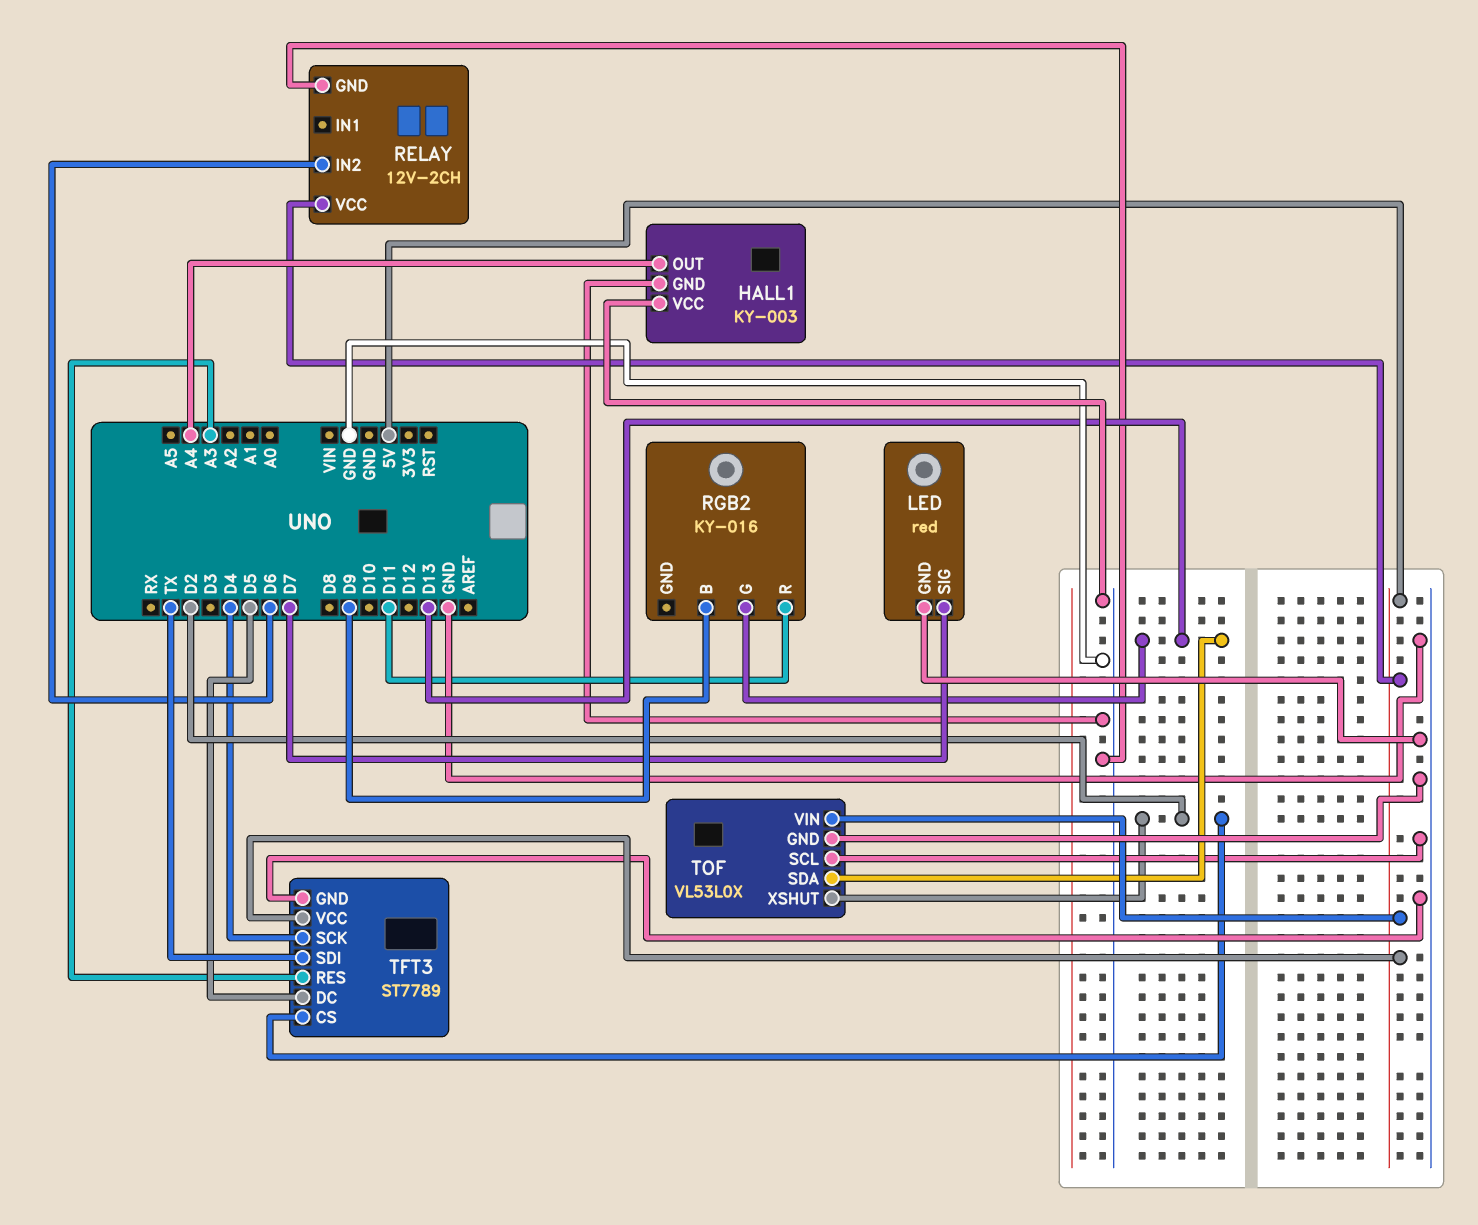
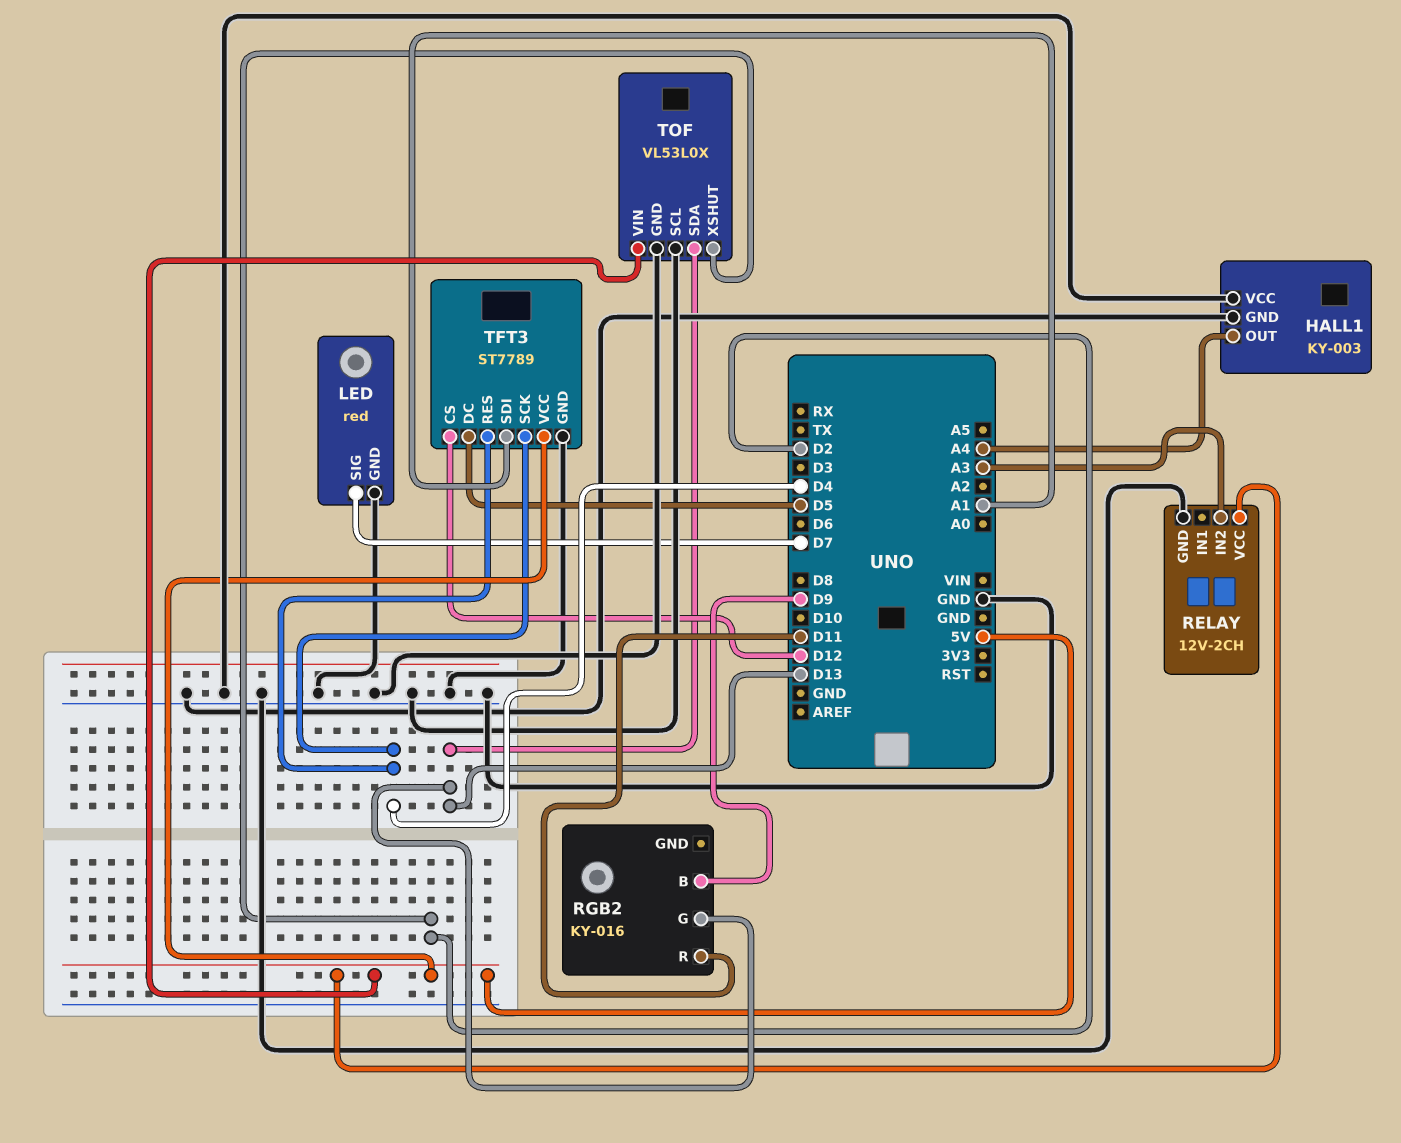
RELAY pin IN2: D6 -> A3
TFT3 pin CS: D2 -> D12
TFT3 pin RES: A3 -> D4
TFT3 pin SDI: TX -> A1

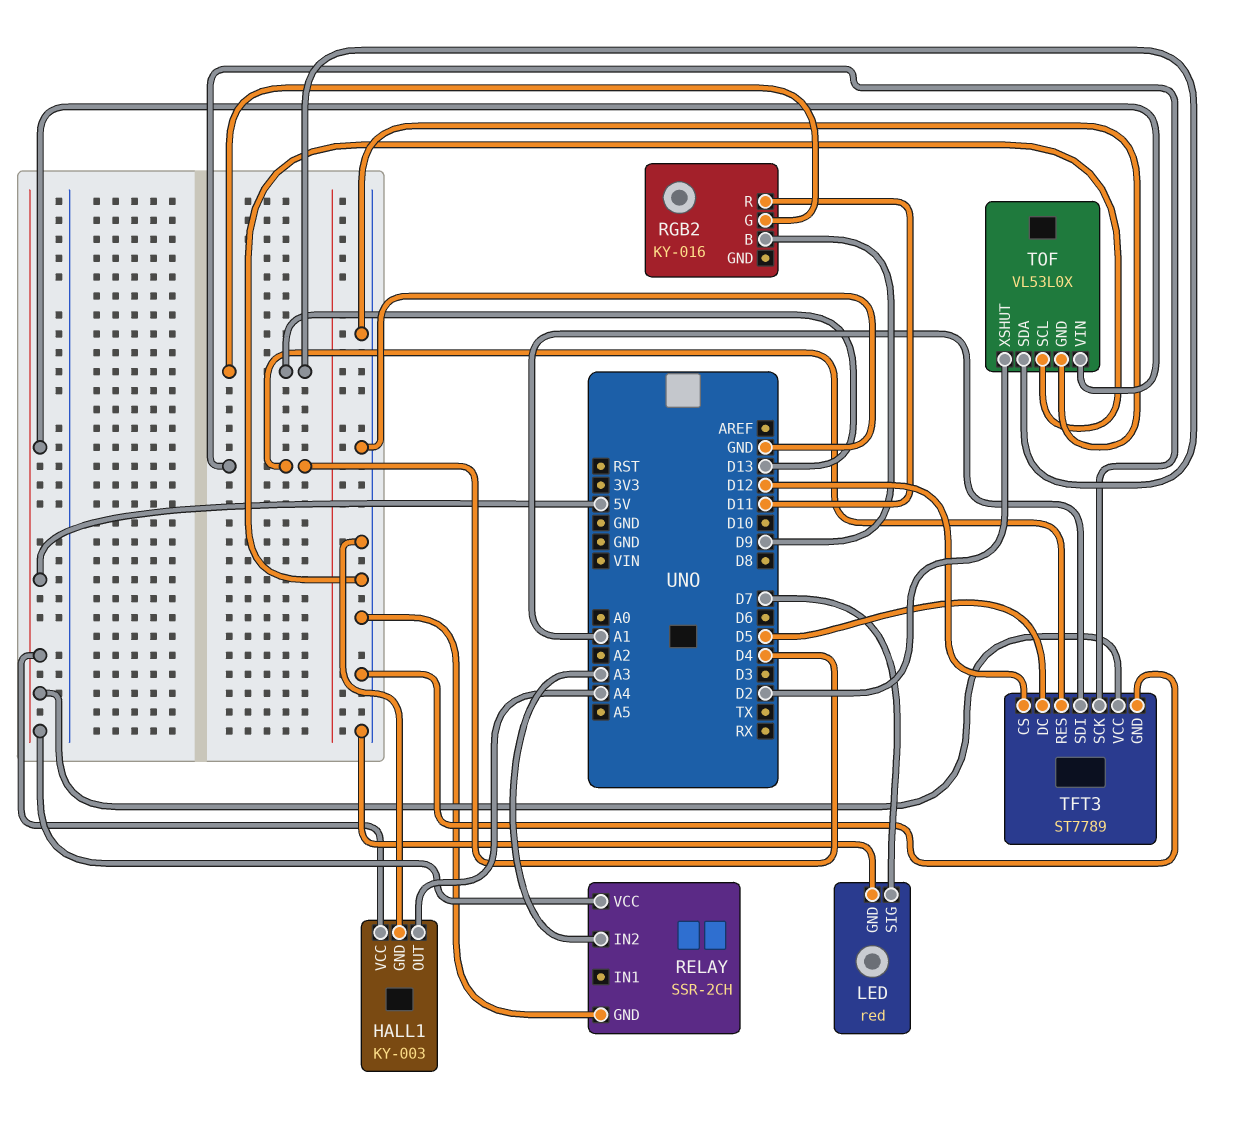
HALL1 pin VCC: GND -> 5V
RELAY: 12V-2CH -> SSR-2CH

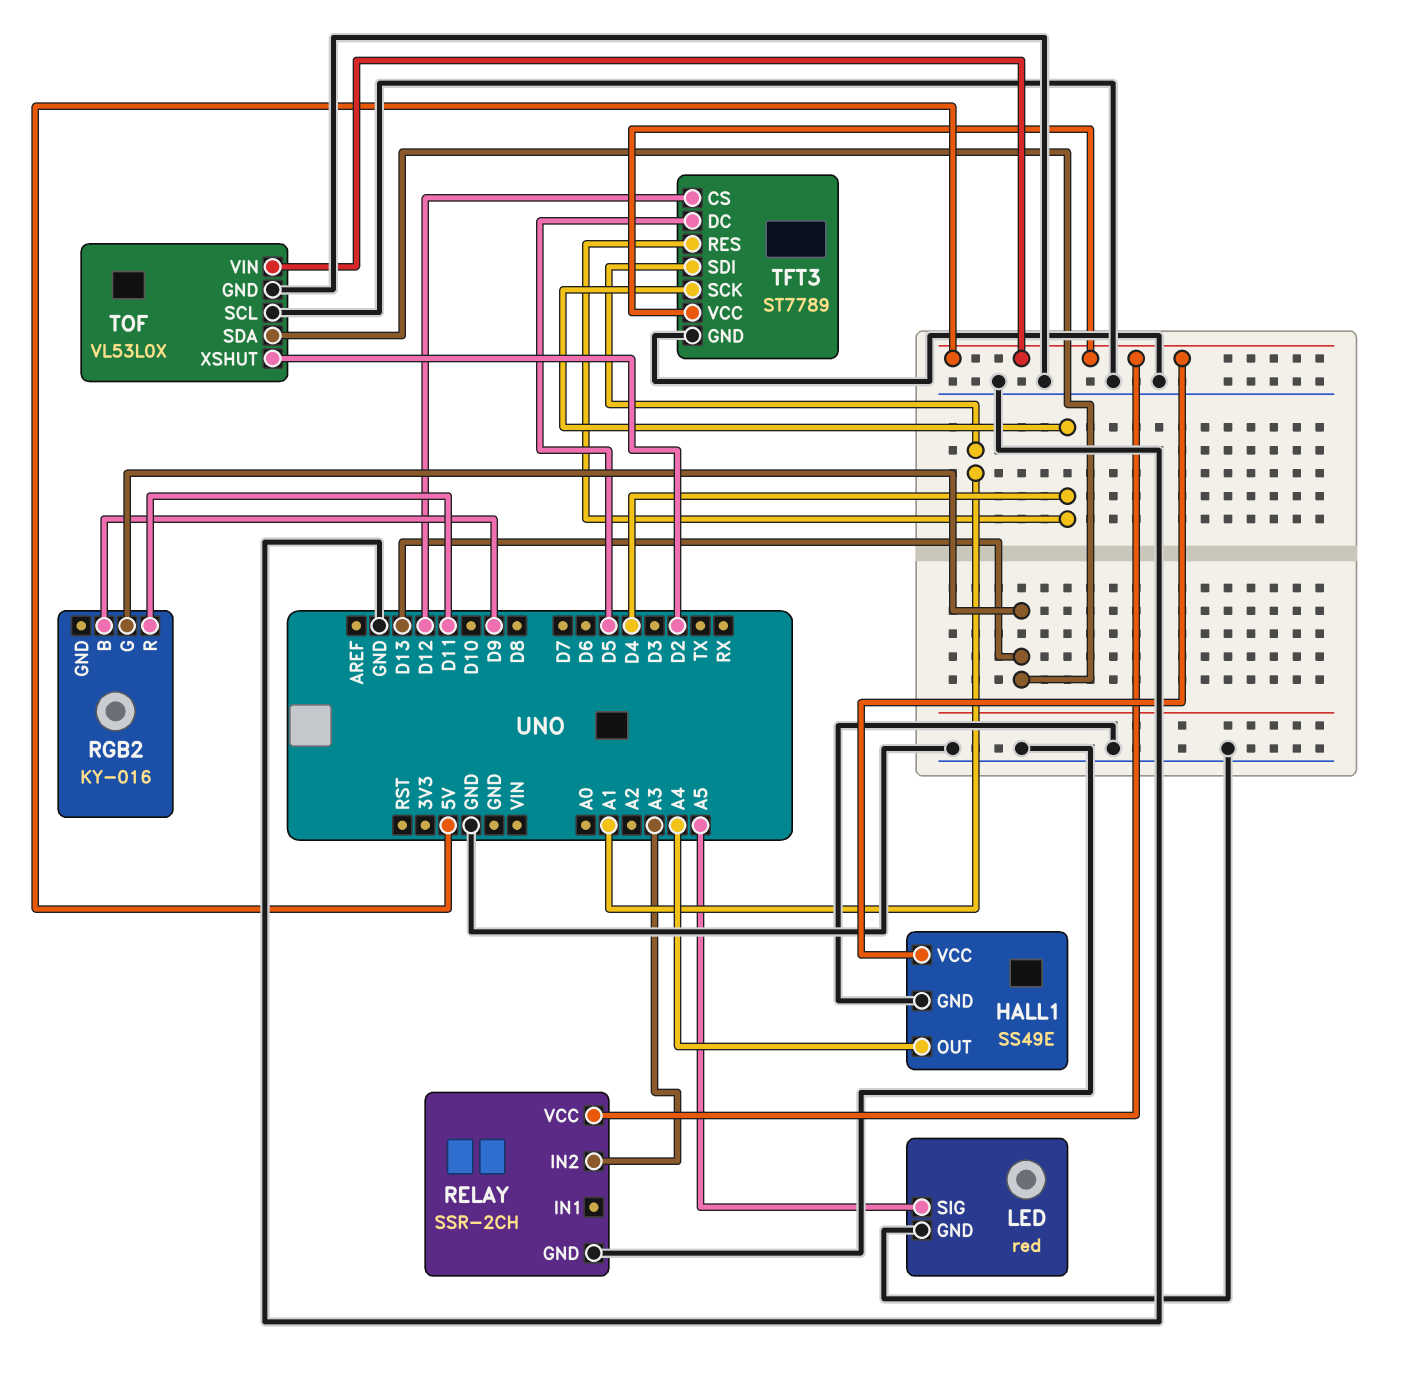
HALL1: KY-003 -> SS49E
LED pin SIG: D7 -> A5

